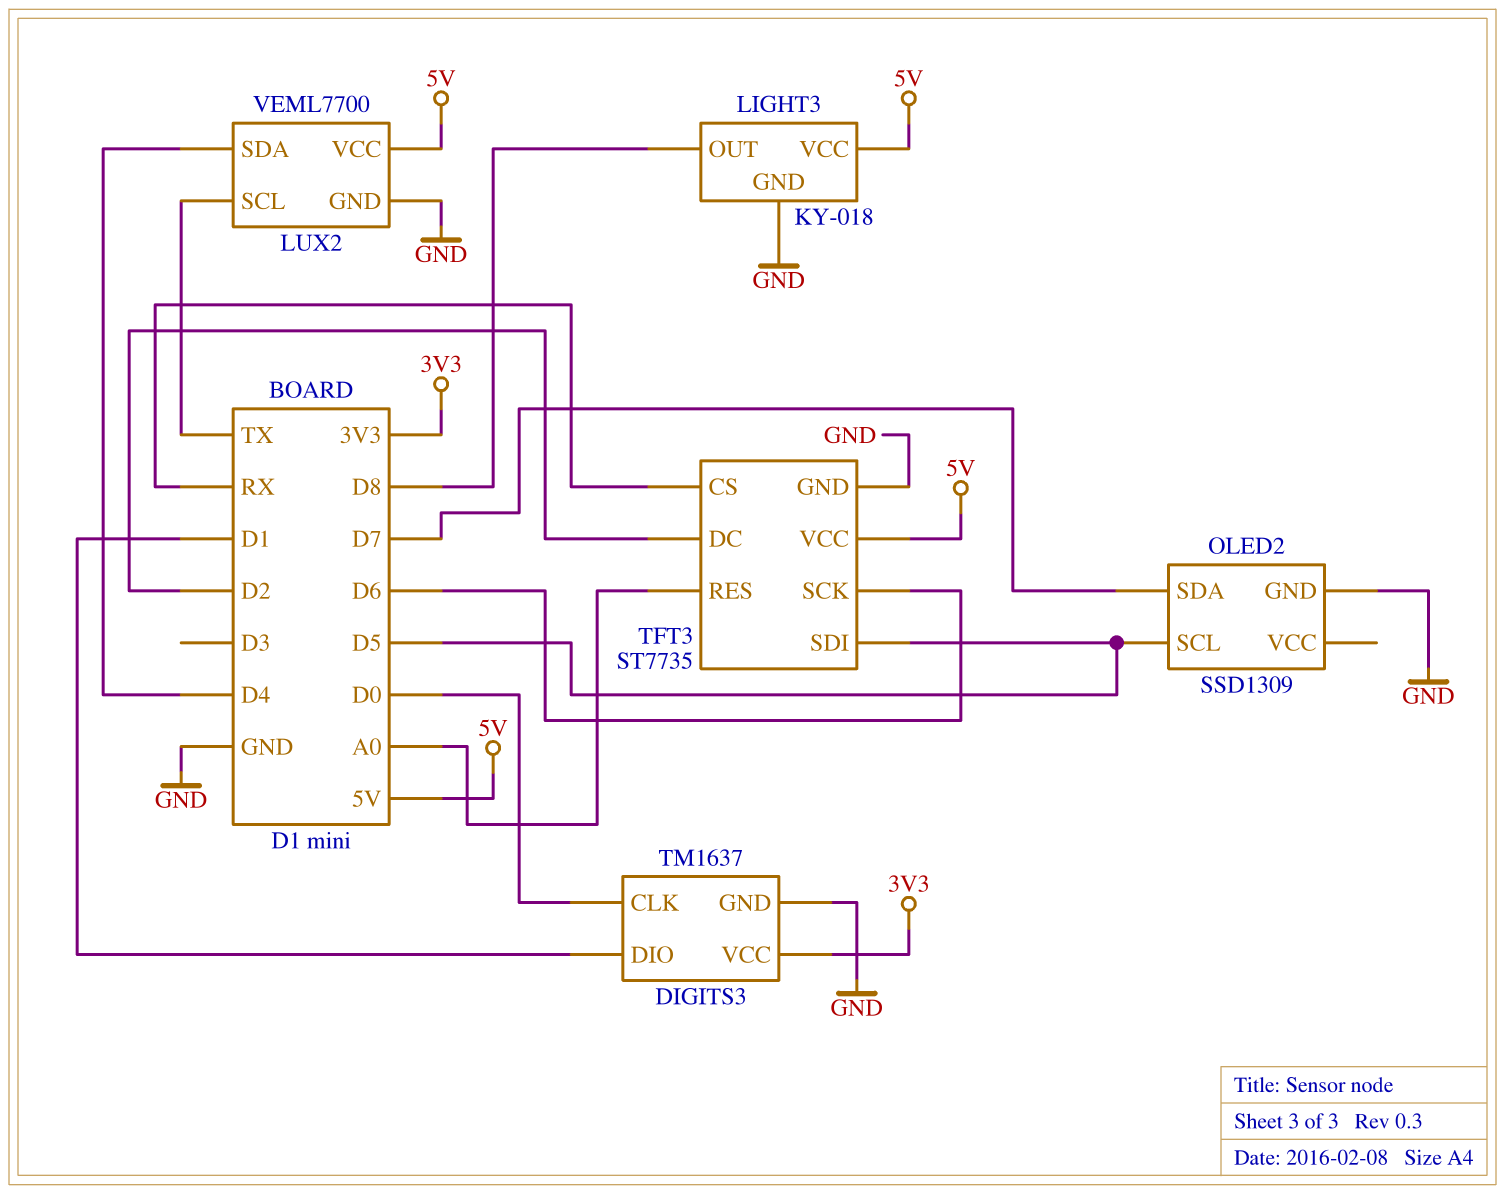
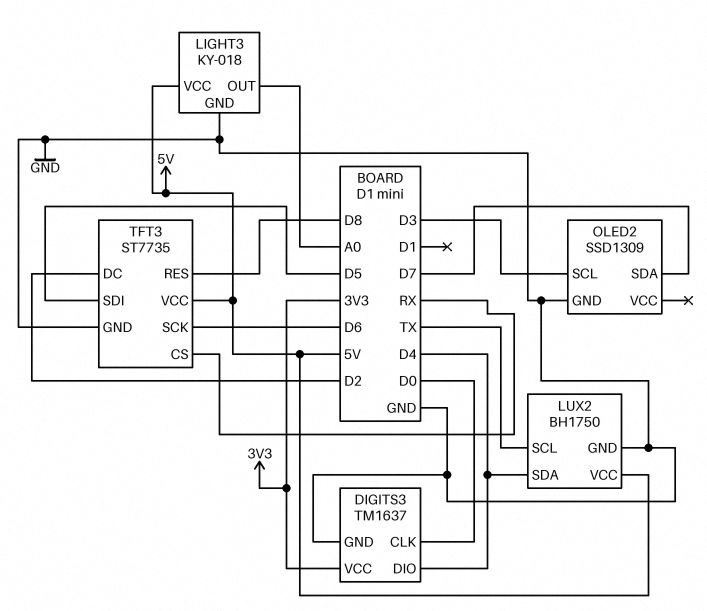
DIGITS3 pin DIO: D1 -> D4
LIGHT3 pin OUT: D8 -> A0
LUX2: VEML7700 -> BH1750
OLED2 pin SCL: D5 -> D3
TFT3 pin RES: A0 -> D8

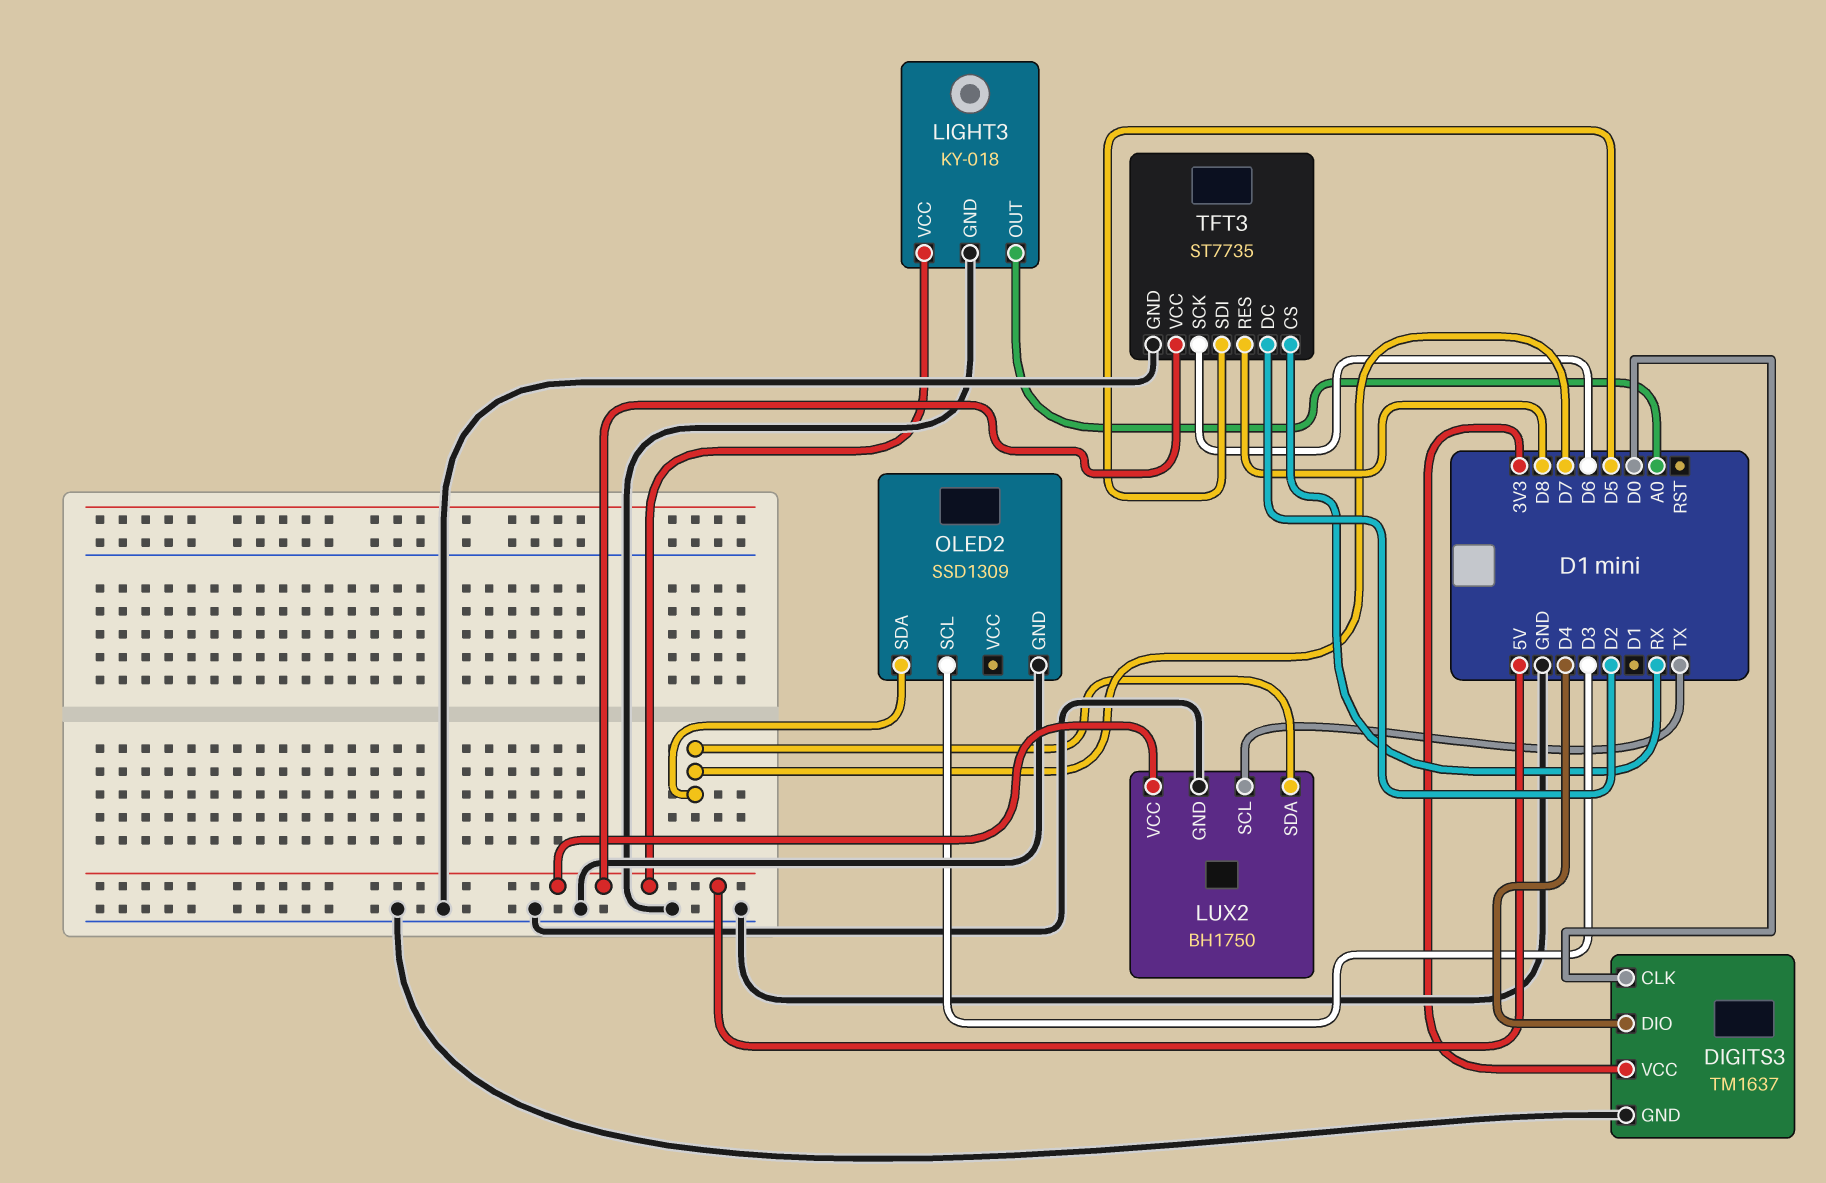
LUX2 pin SDA: D4 -> D7

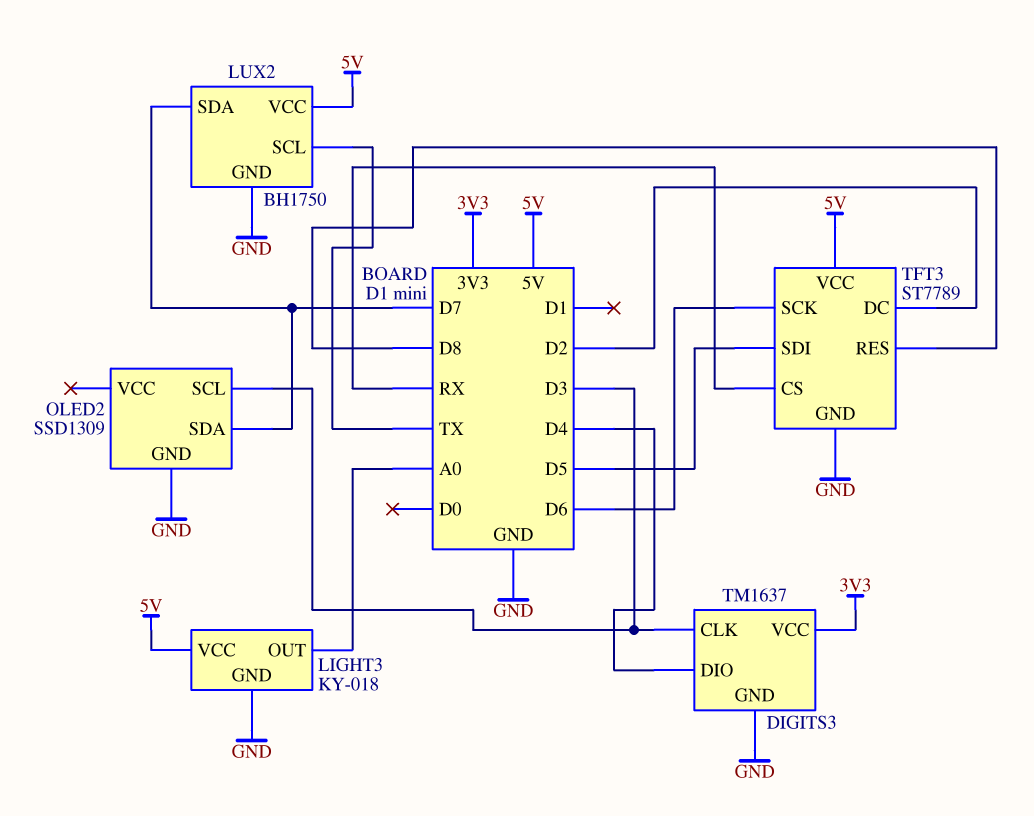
DIGITS3 pin CLK: D0 -> D3
TFT3: ST7735 -> ST7789

